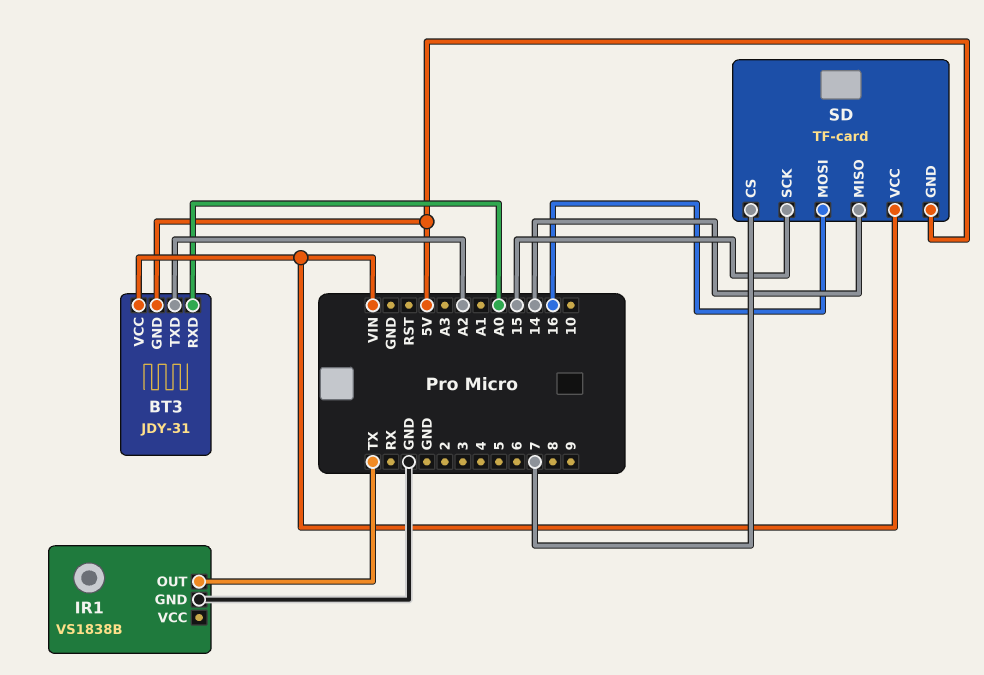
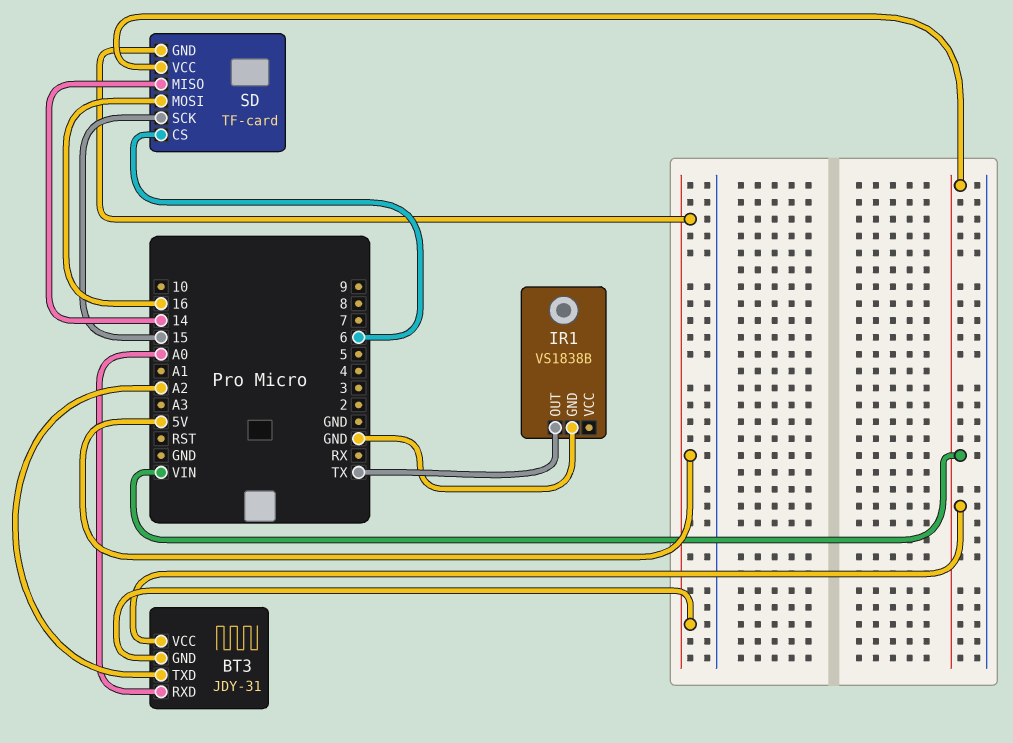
SD pin CS: 7 -> 6

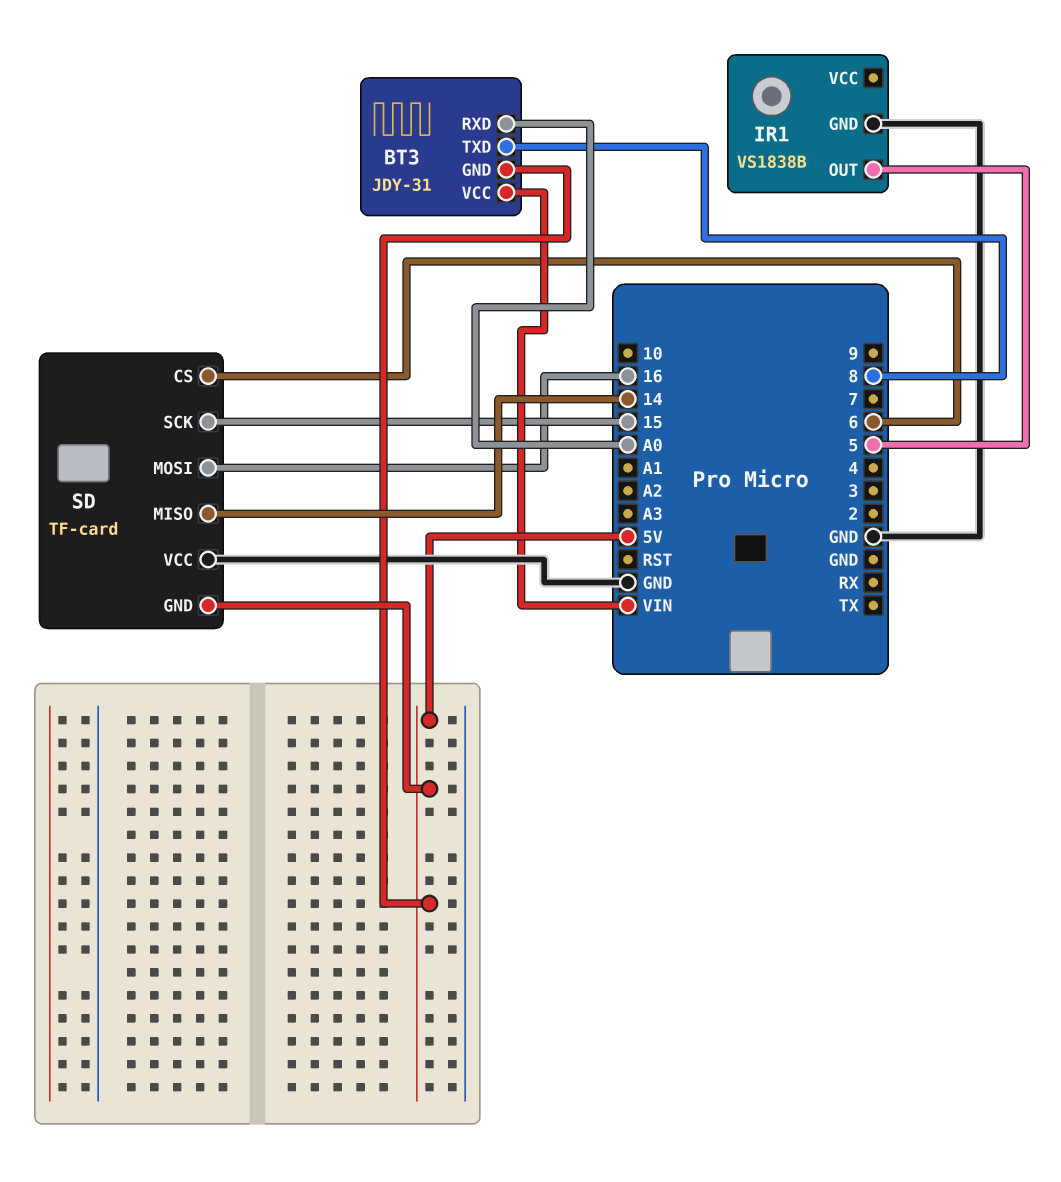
BT3 pin TXD: A2 -> 8
IR1 pin OUT: TX -> 5
SD pin VCC: VIN -> GND

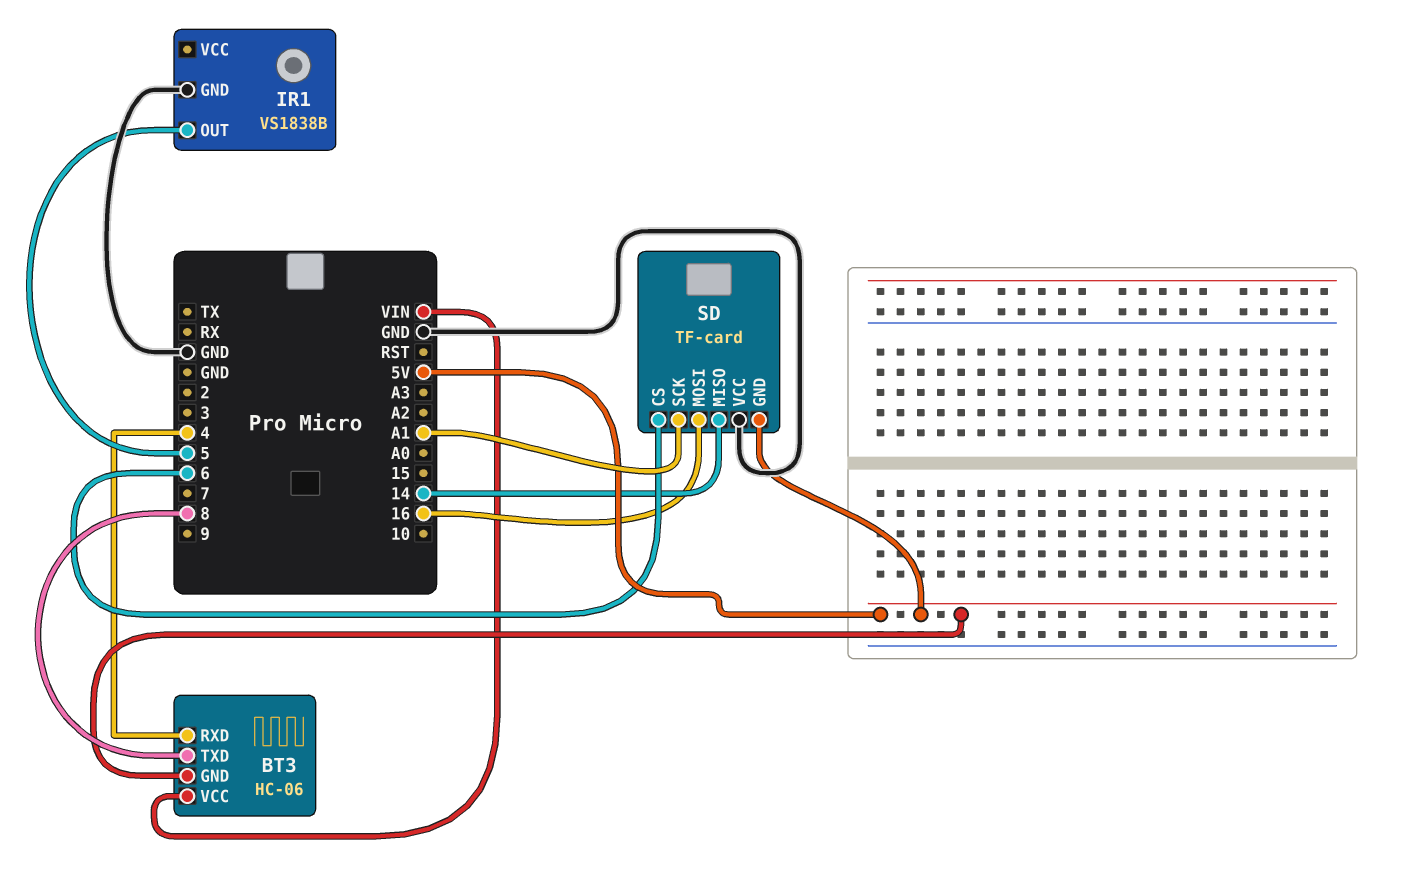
BT3: JDY-31 -> HC-06
BT3 pin RXD: A0 -> 4
SD pin SCK: 15 -> A1

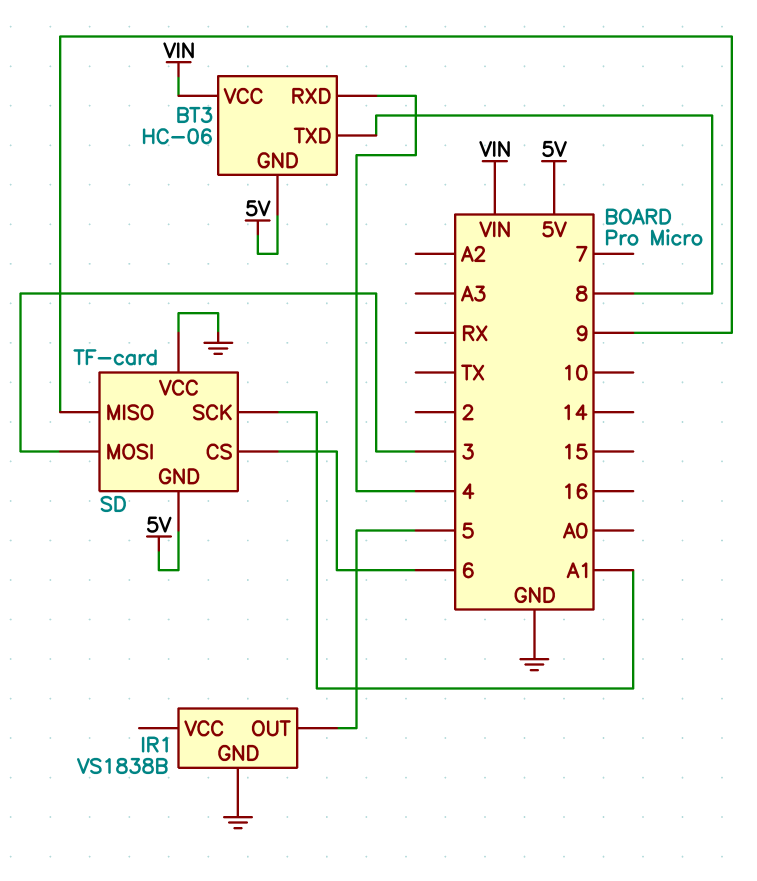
SD pin MISO: 14 -> 9
SD pin MOSI: 16 -> 3

